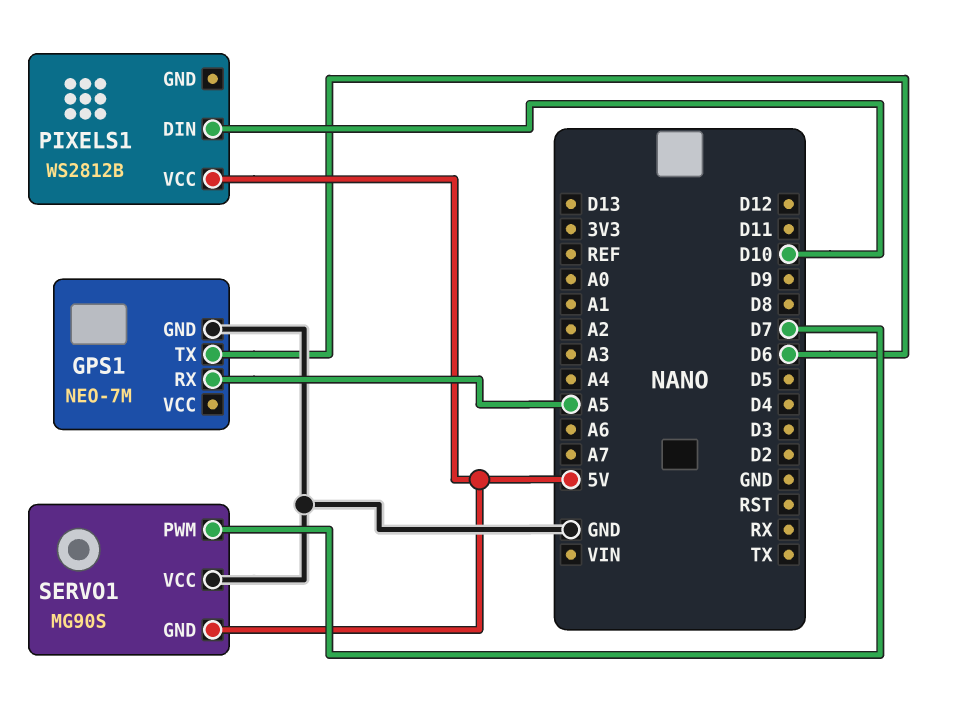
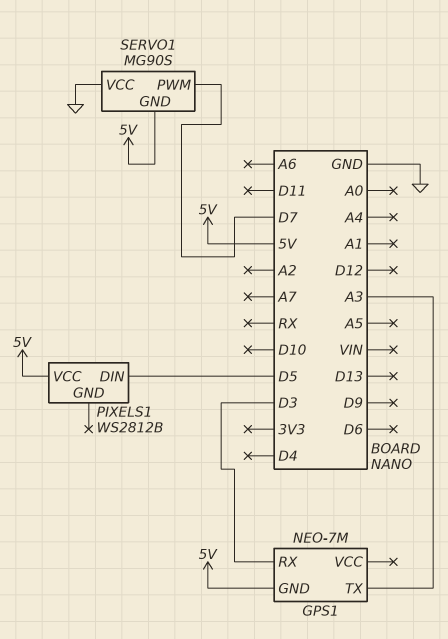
GPS1 pin GND: GND -> 5V
GPS1 pin RX: A5 -> D3
GPS1 pin TX: D6 -> A3
PIXELS1 pin DIN: D10 -> D5

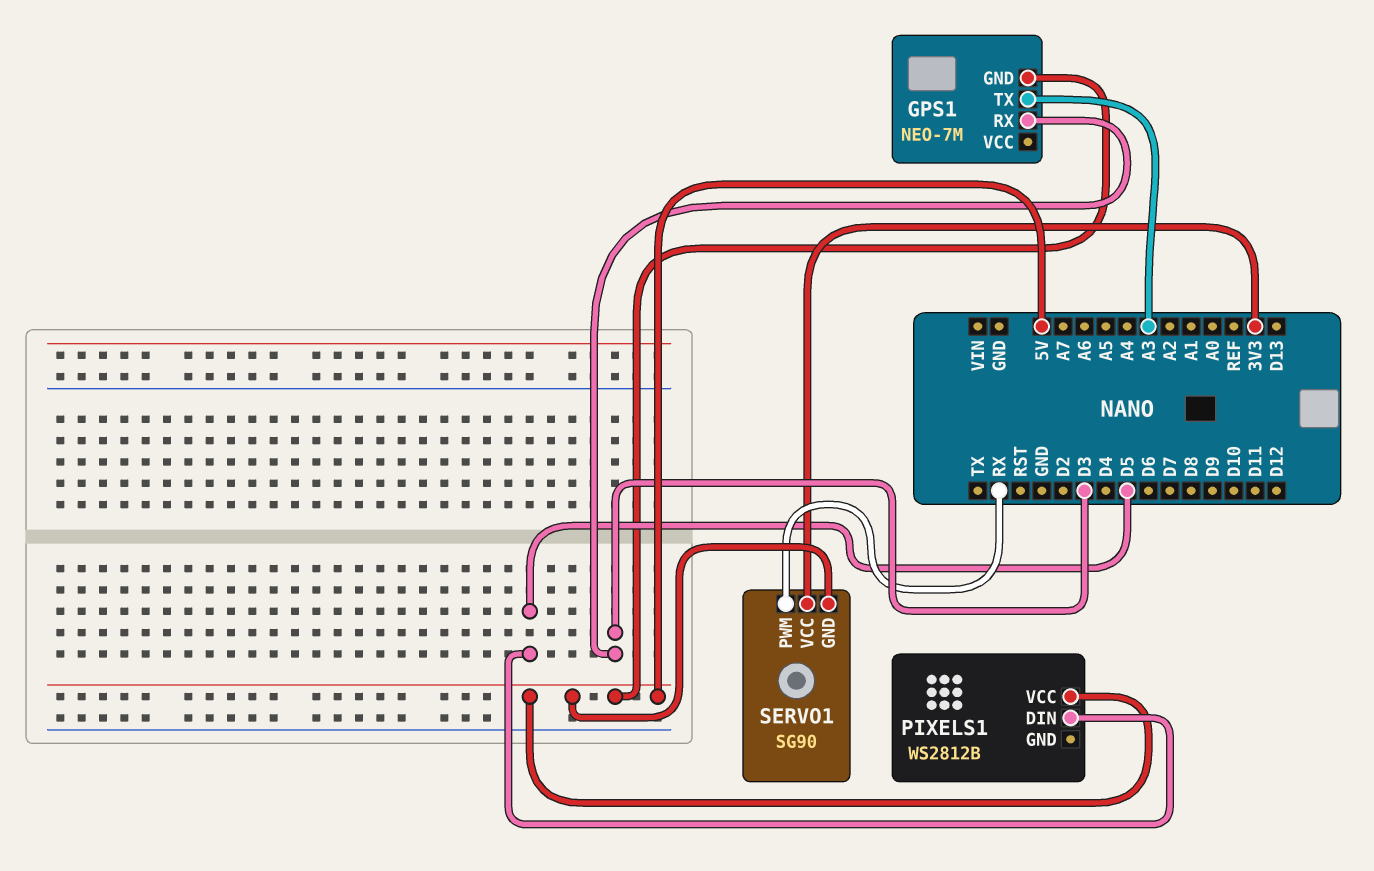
SERVO1: MG90S -> SG90
SERVO1 pin PWM: D7 -> RX
SERVO1 pin VCC: GND -> 3V3

